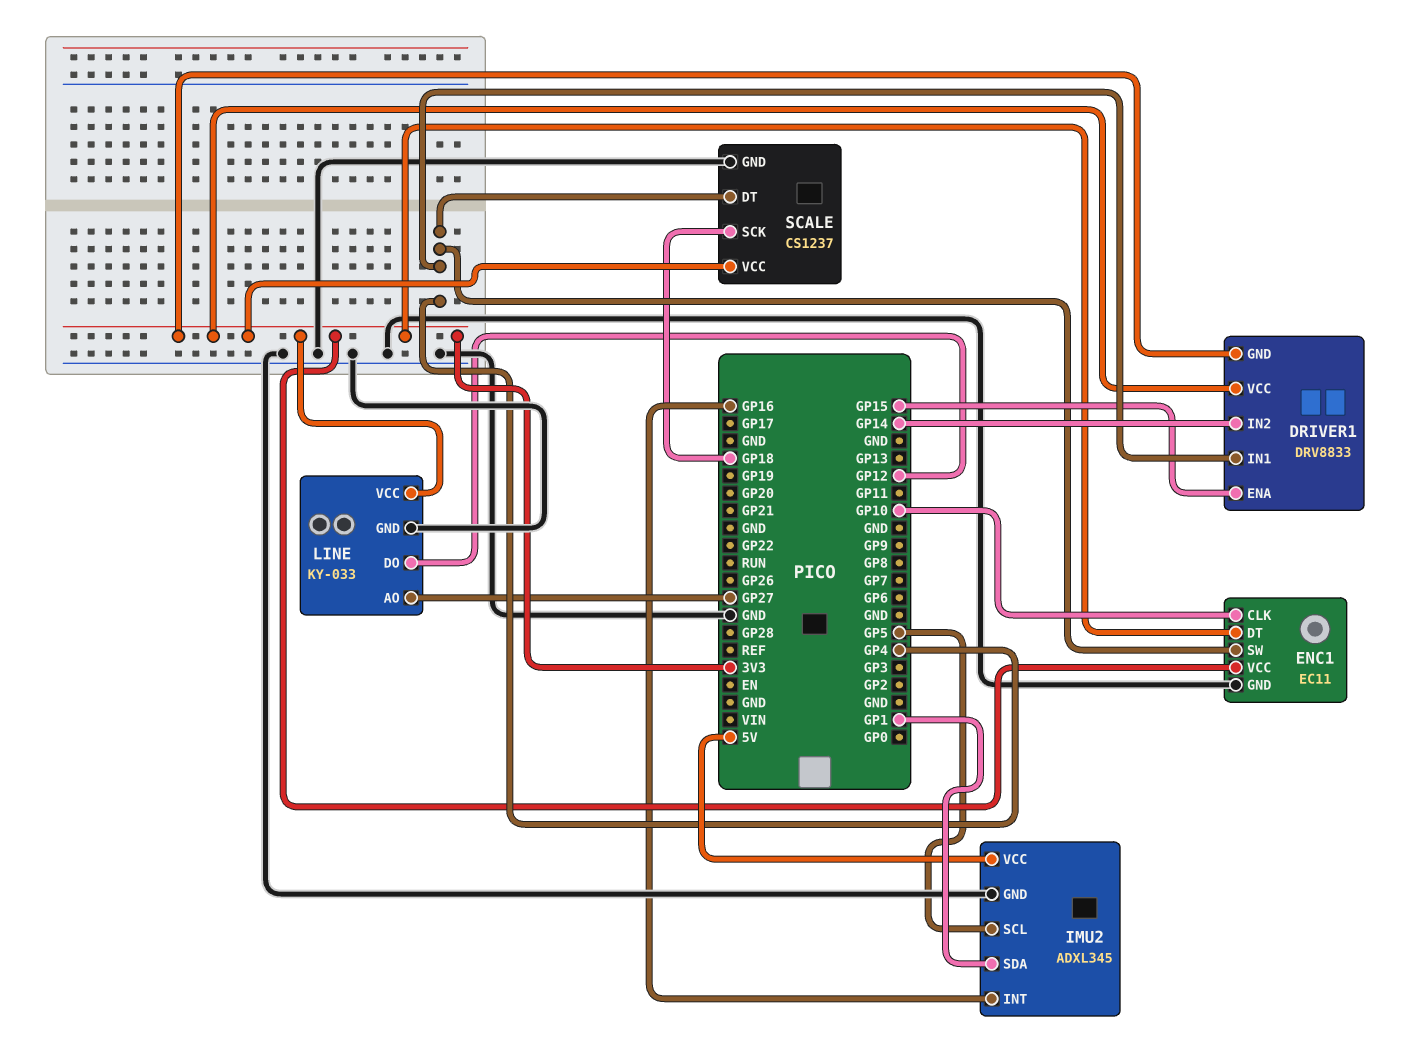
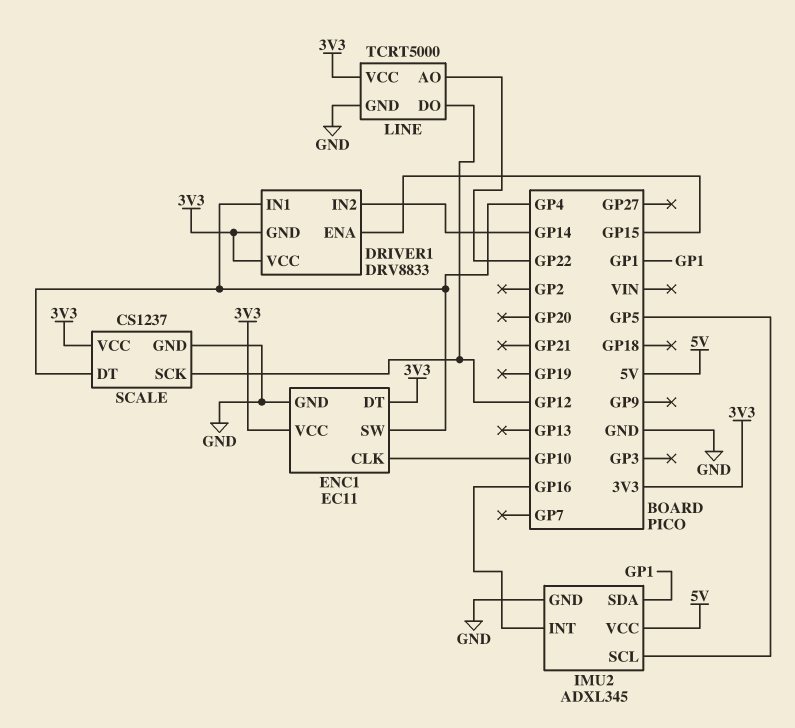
LINE: KY-033 -> TCRT5000
LINE pin AO: GP27 -> GP22
SCALE pin SCK: GP18 -> GP12

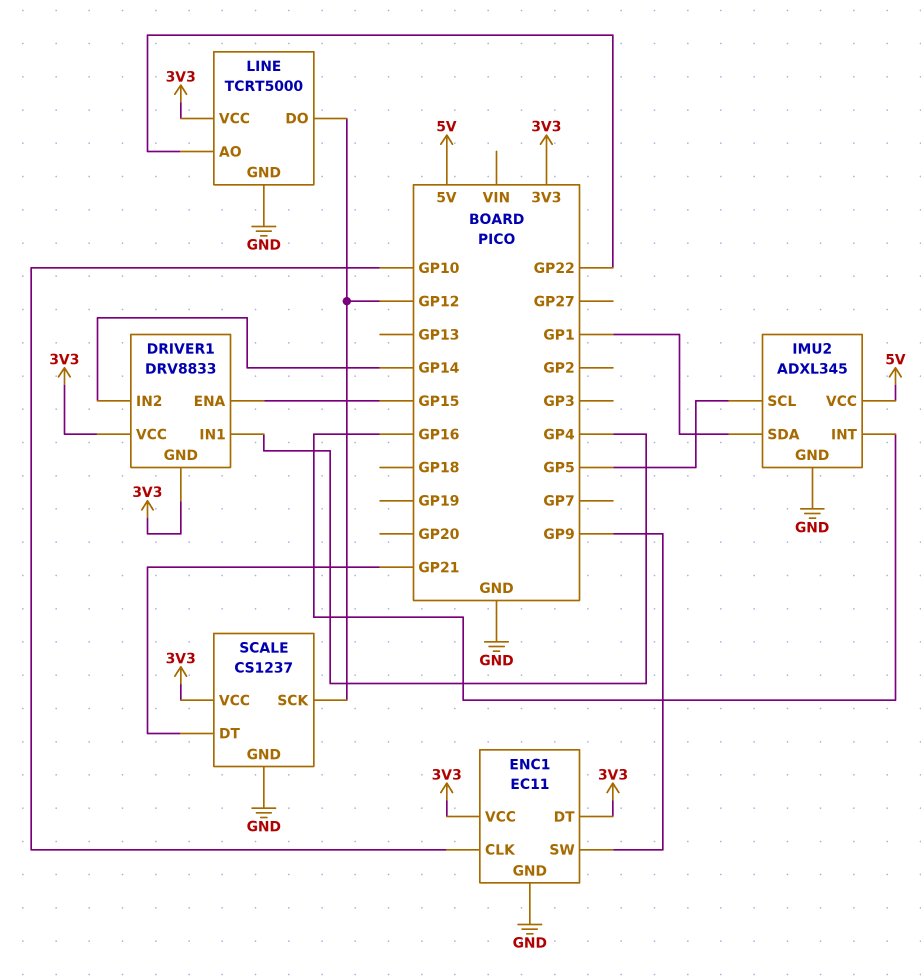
ENC1 pin SW: GP4 -> GP9
SCALE pin DT: GP4 -> GP21

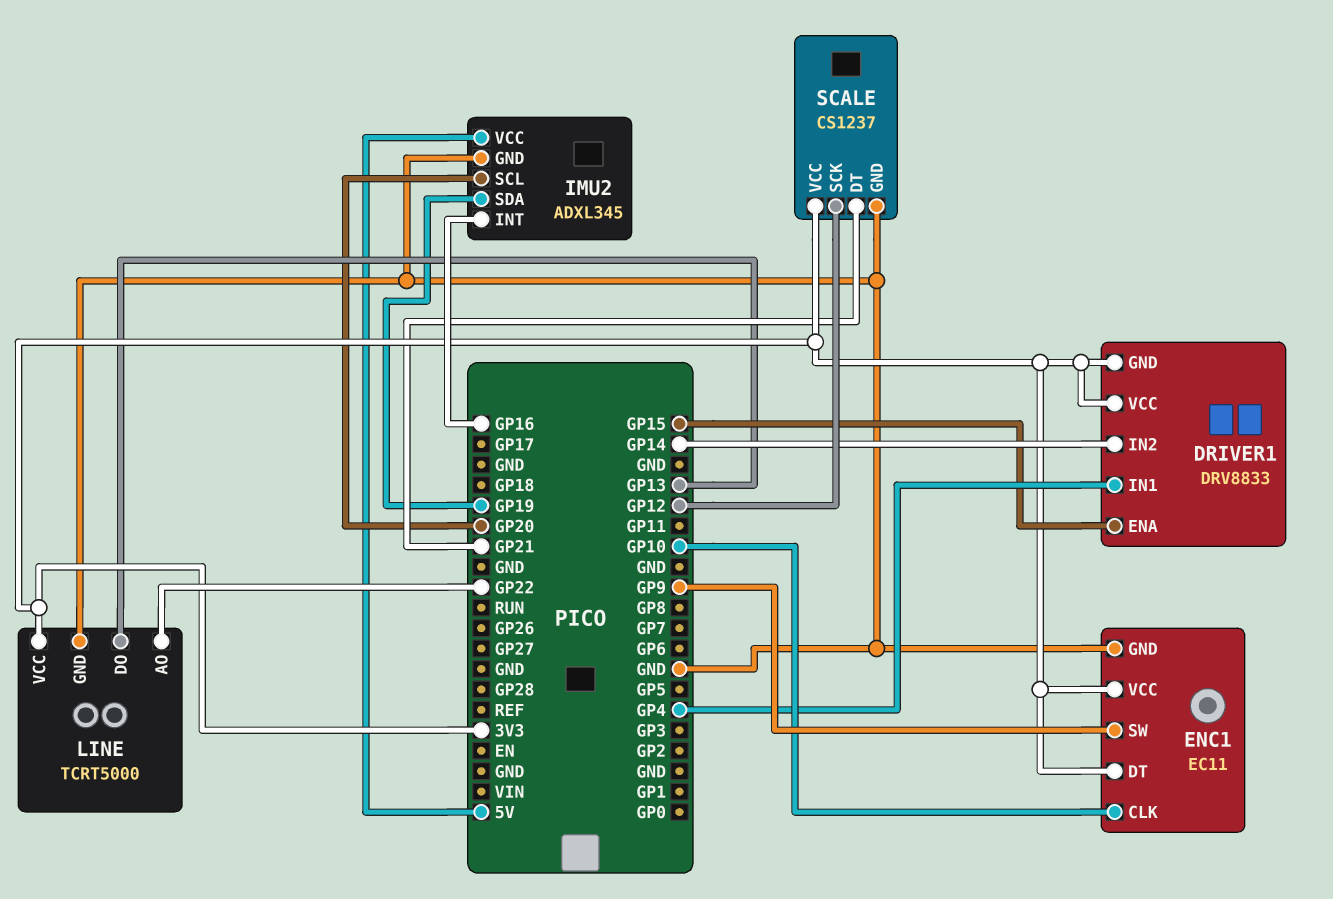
IMU2 pin SCL: GP5 -> GP20
IMU2 pin SDA: GP1 -> GP19
LINE pin DO: GP12 -> GP13

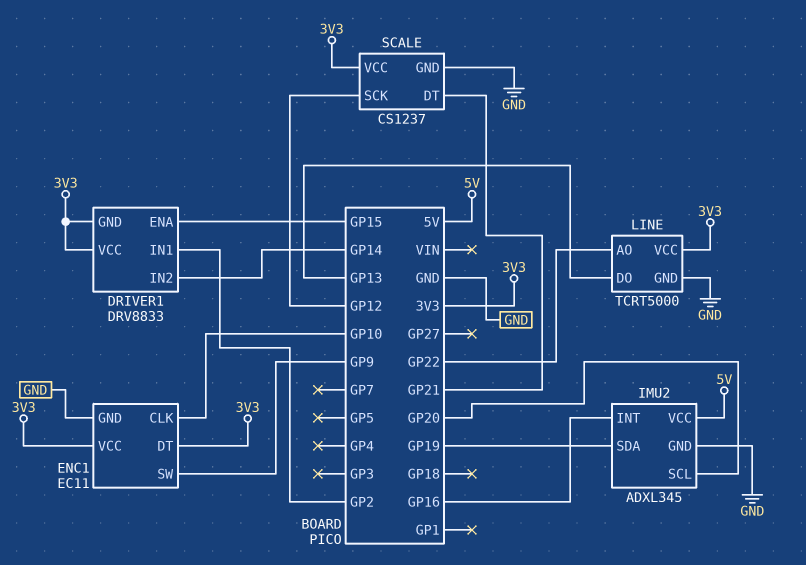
DRIVER1 pin IN1: GP4 -> GP2

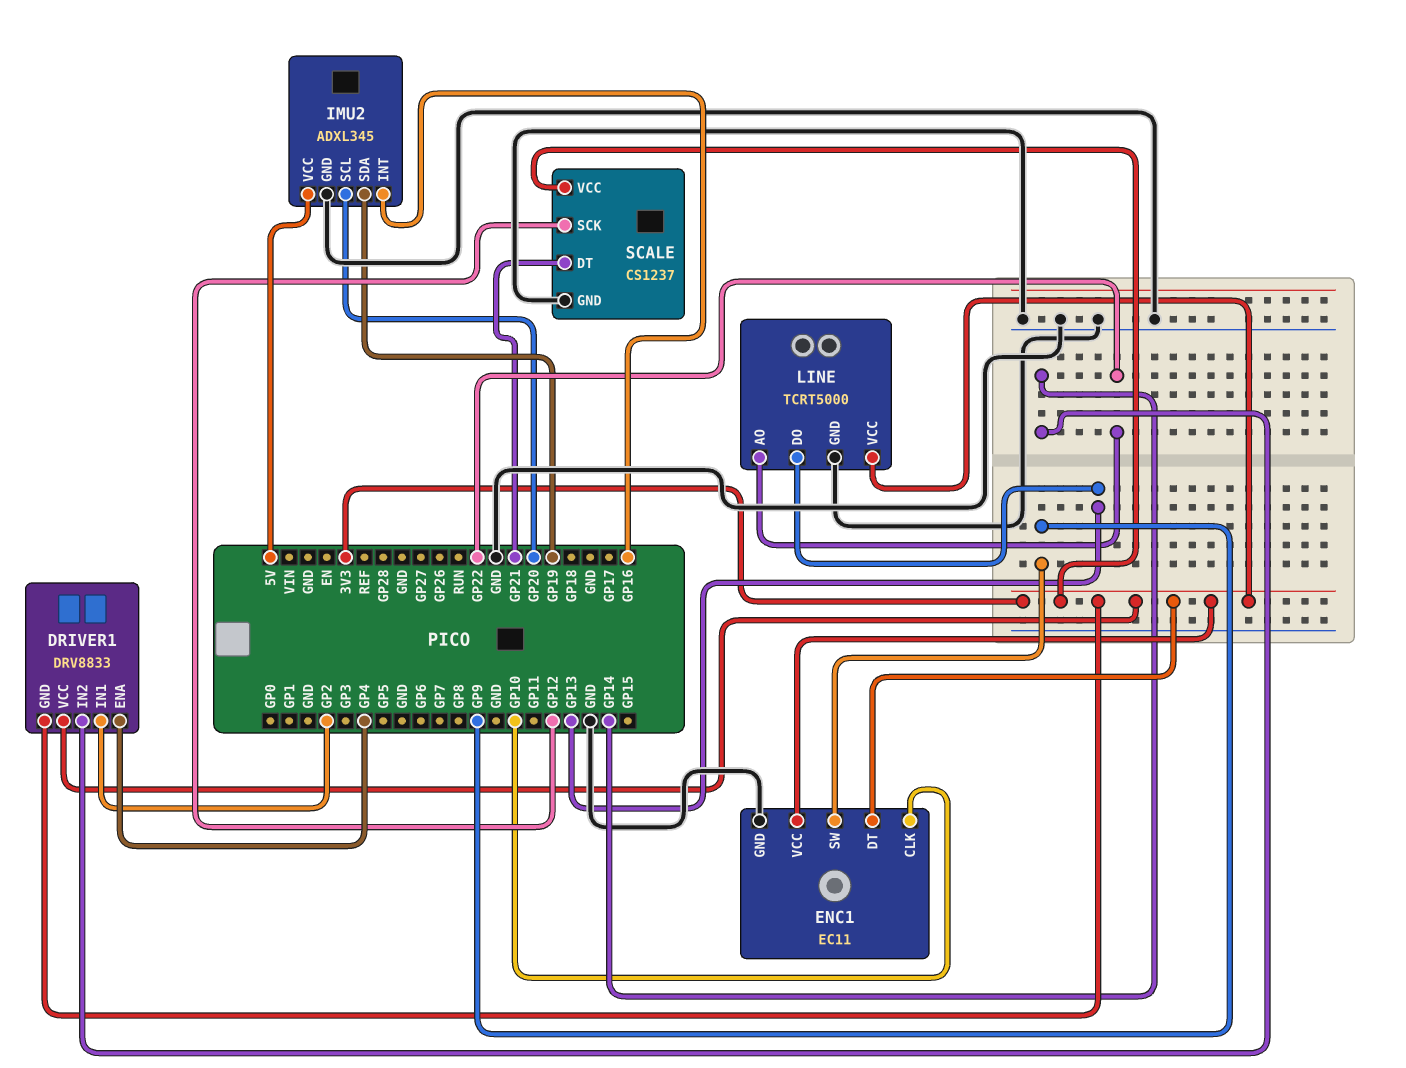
DRIVER1 pin ENA: GP15 -> GP4

